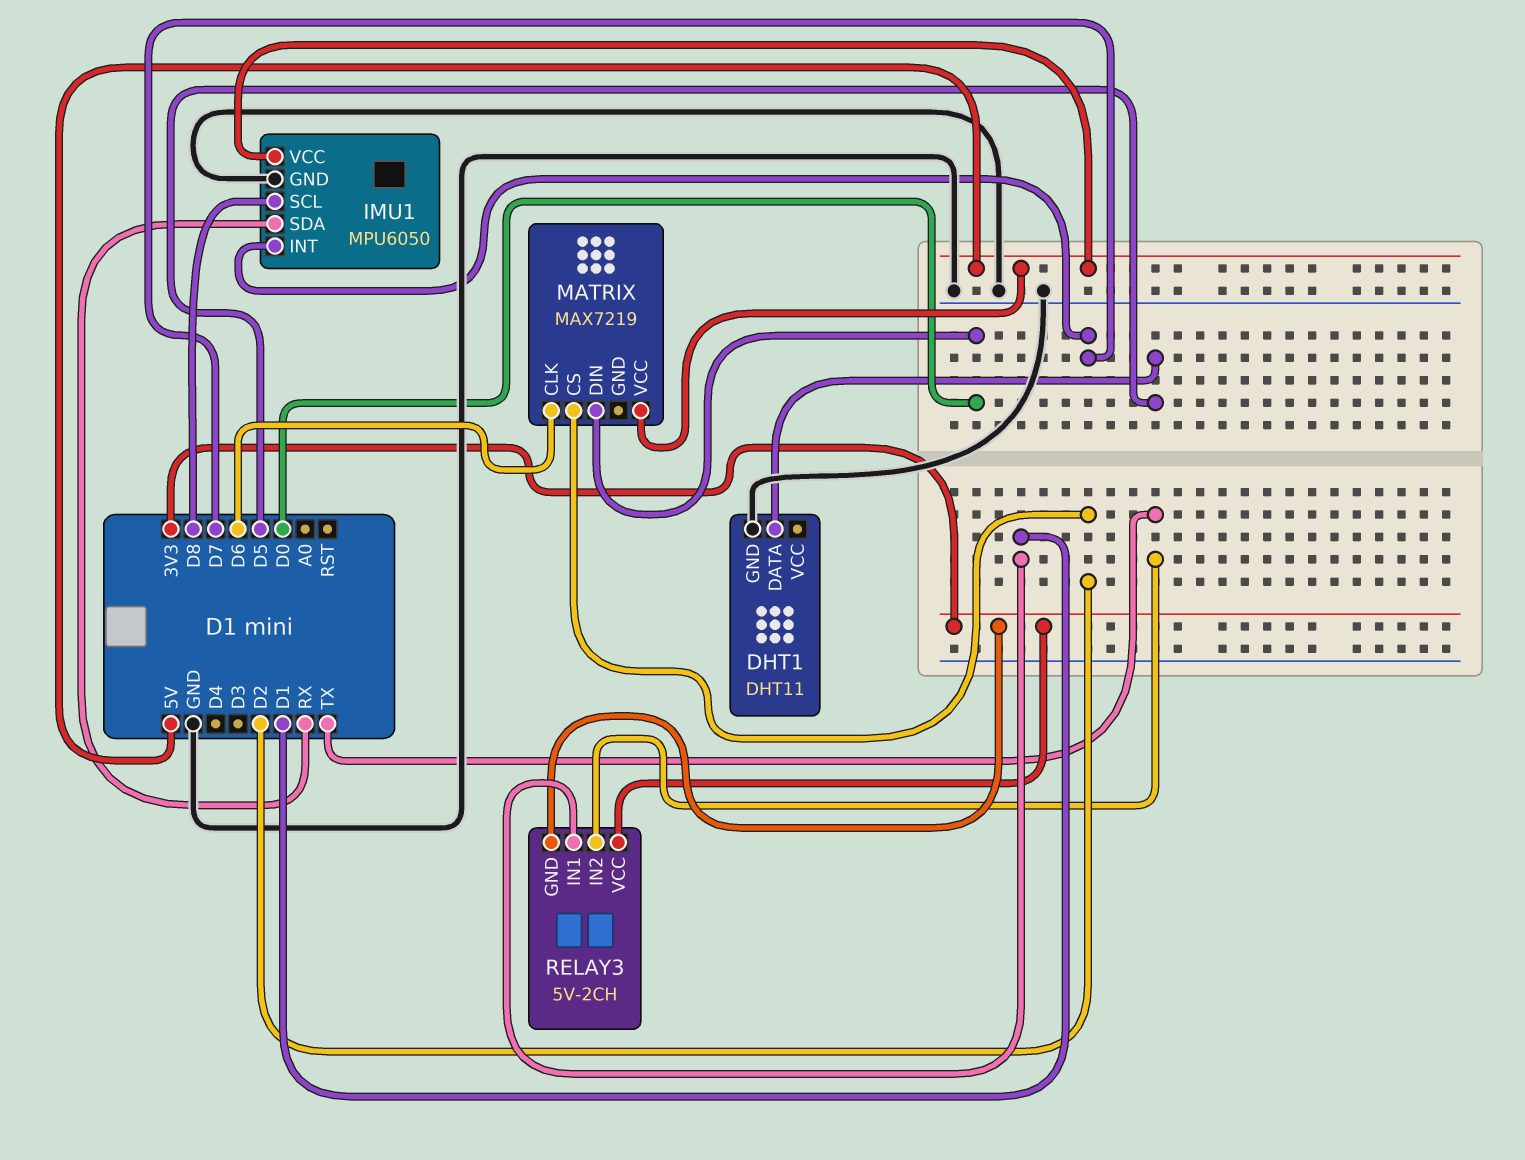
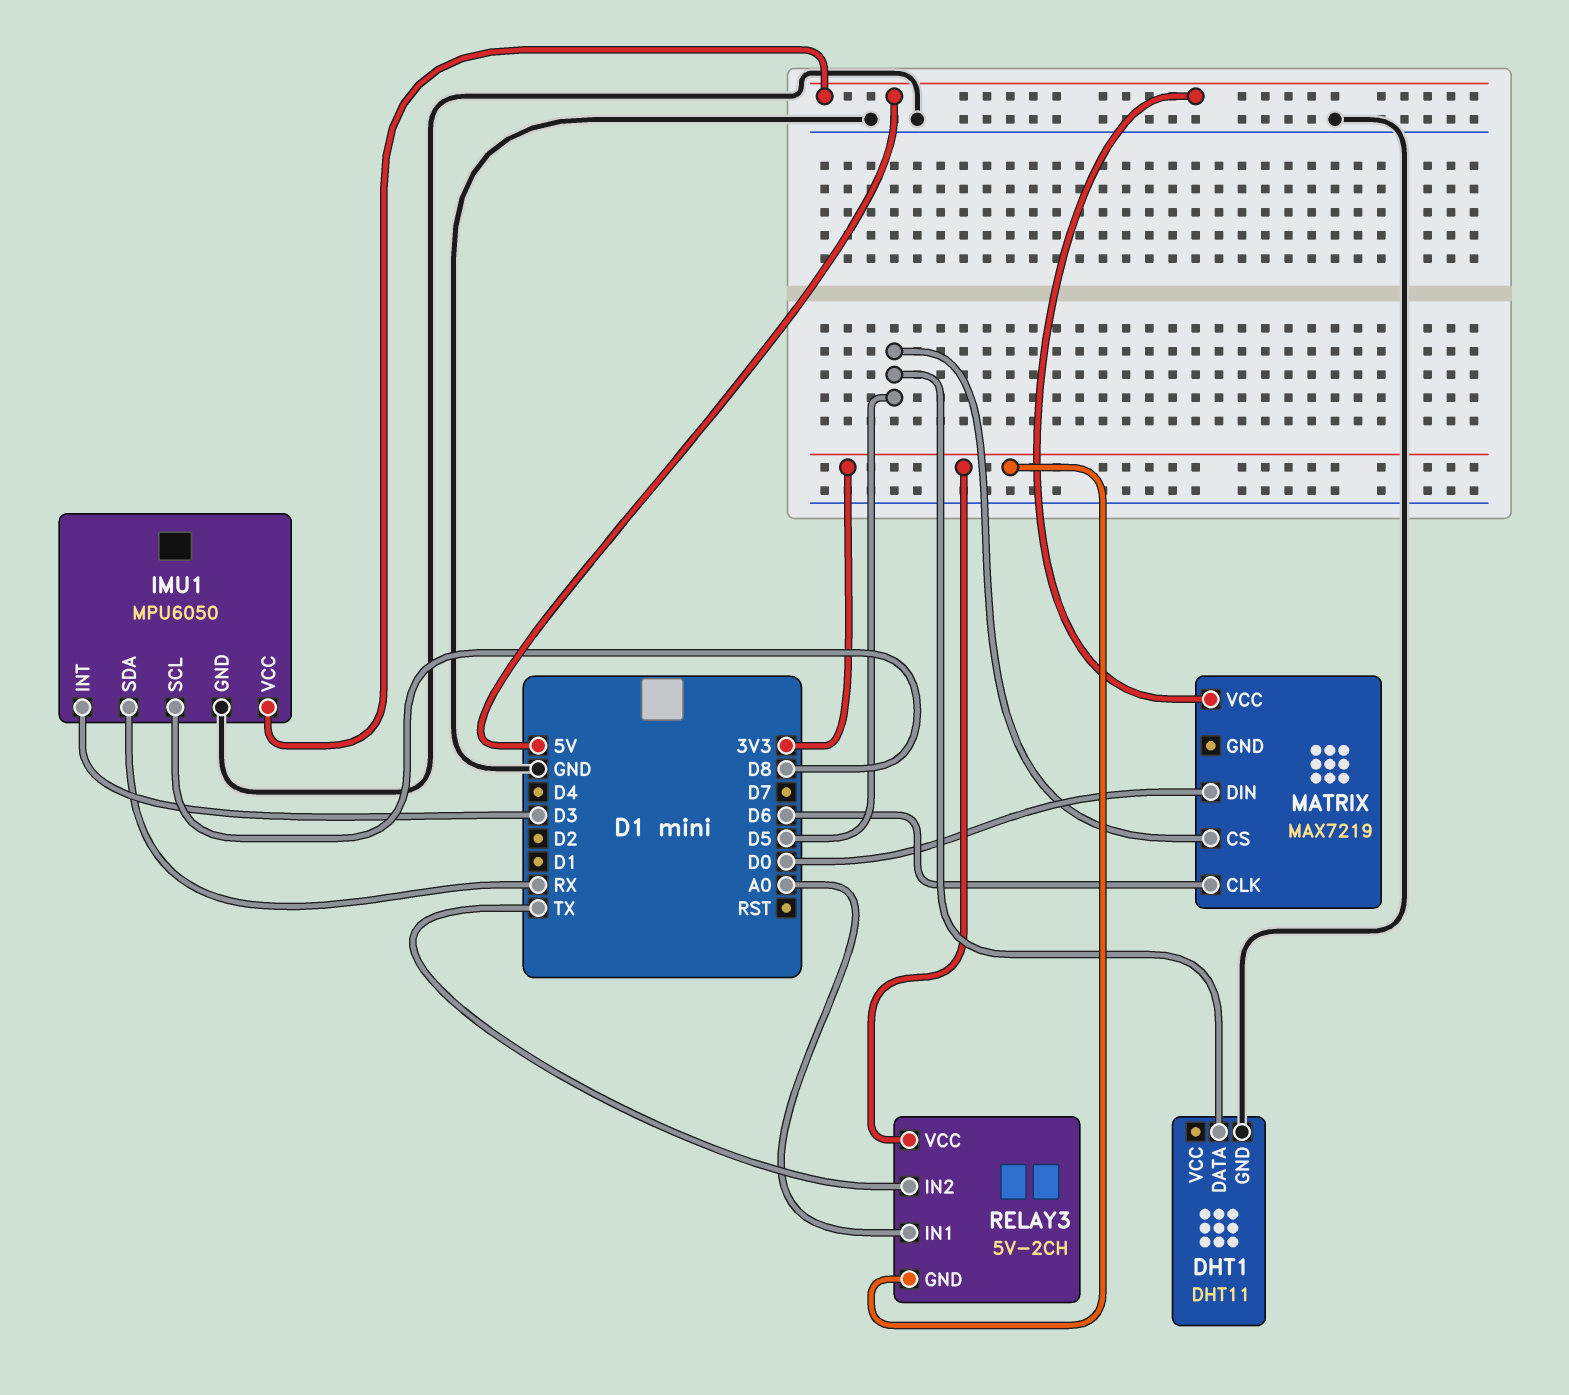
IMU1 pin INT: D7 -> D3
MATRIX pin CS: D2 -> D5
RELAY3 pin IN1: D1 -> A0

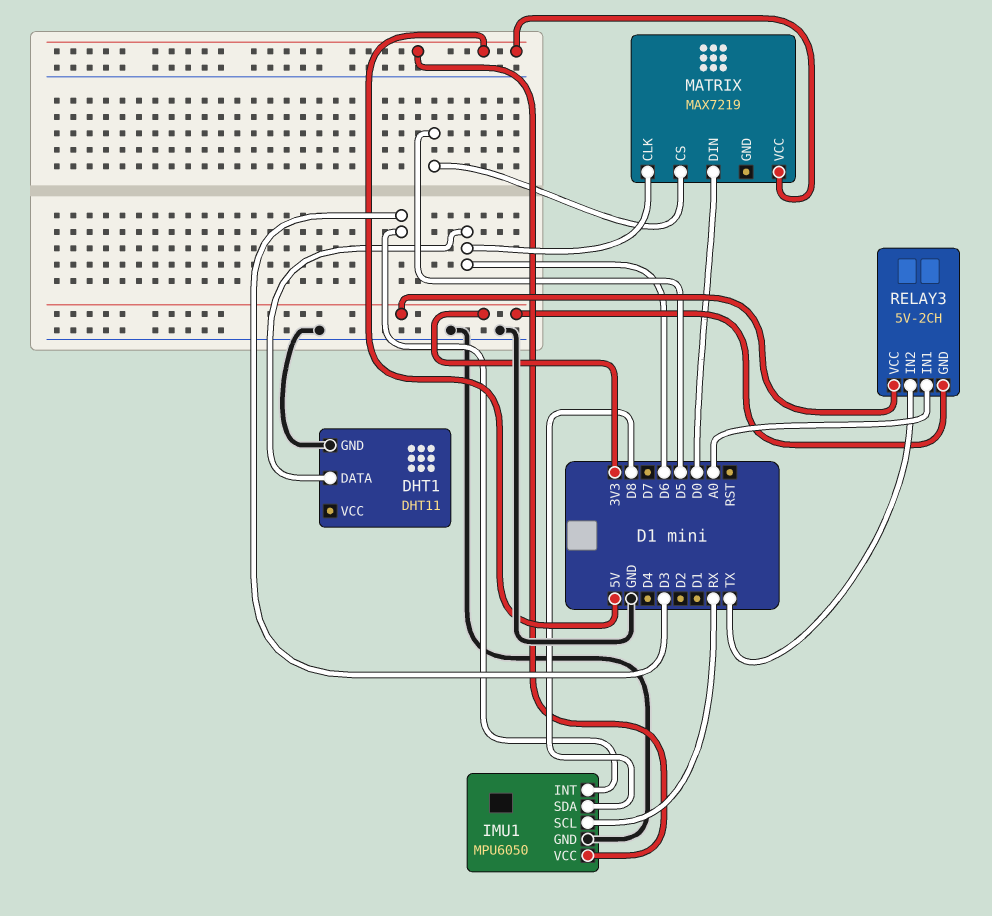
DHT1 pin DATA: D5 -> D6
IMU1 pin SCL: D8 -> RX
IMU1 pin SDA: RX -> D8

